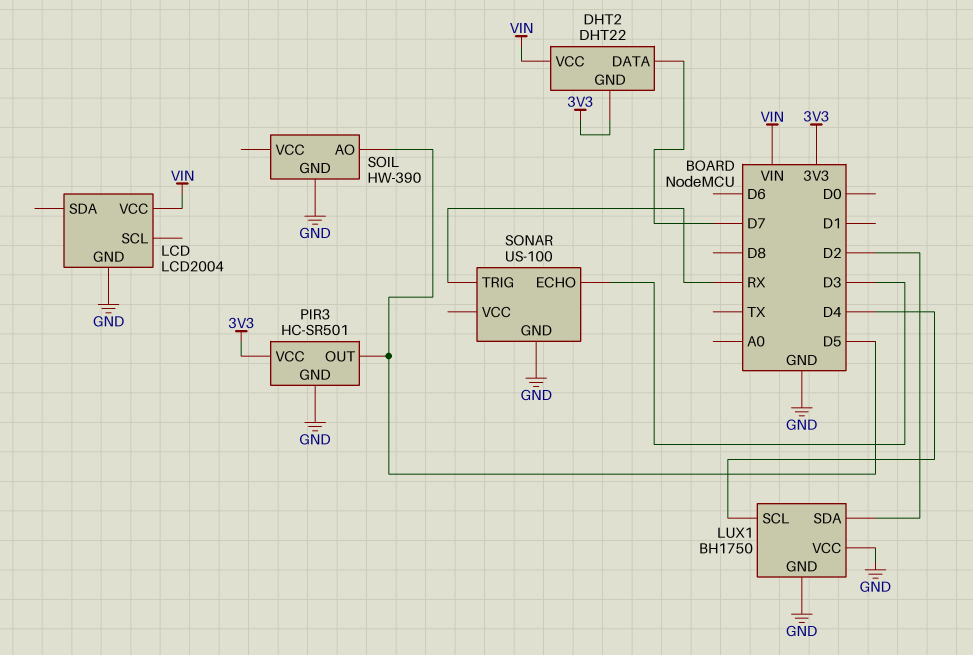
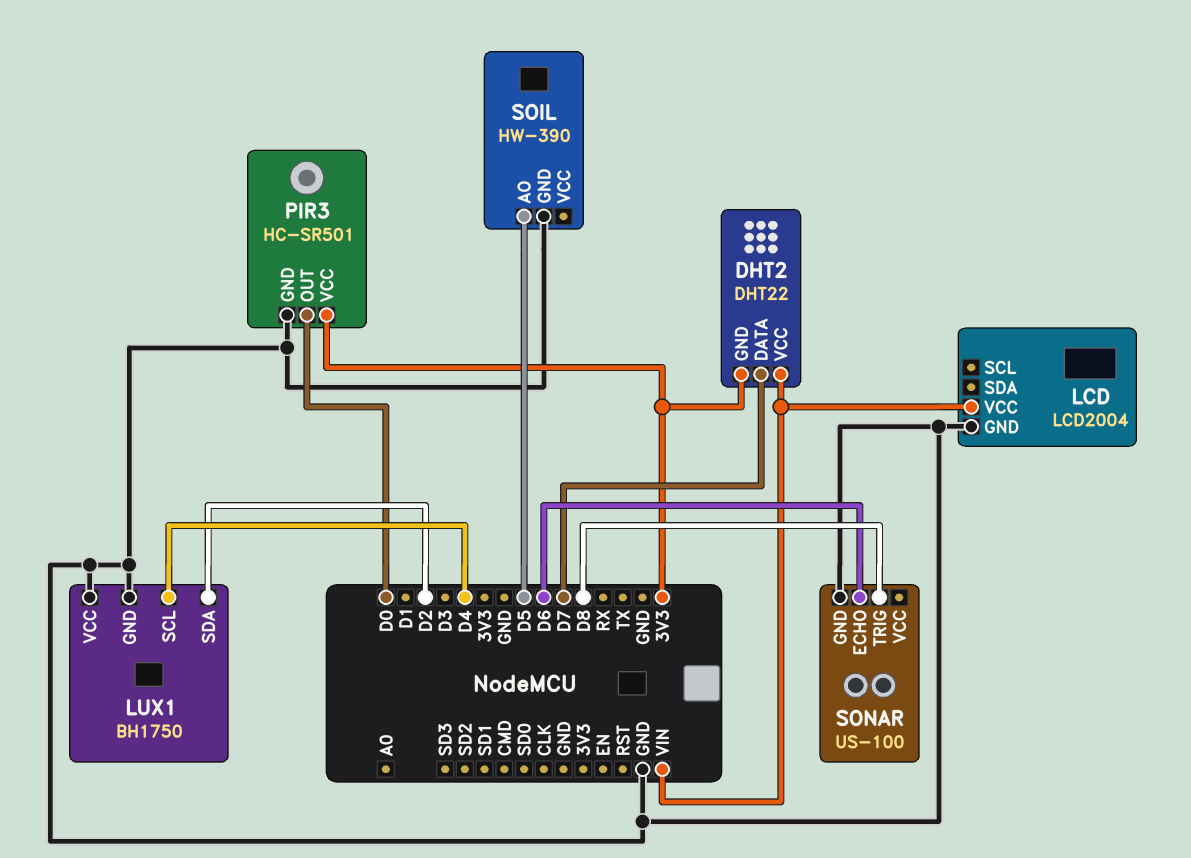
PIR3 pin OUT: D5 -> D0
SONAR pin ECHO: D3 -> D6
SONAR pin TRIG: RX -> D8

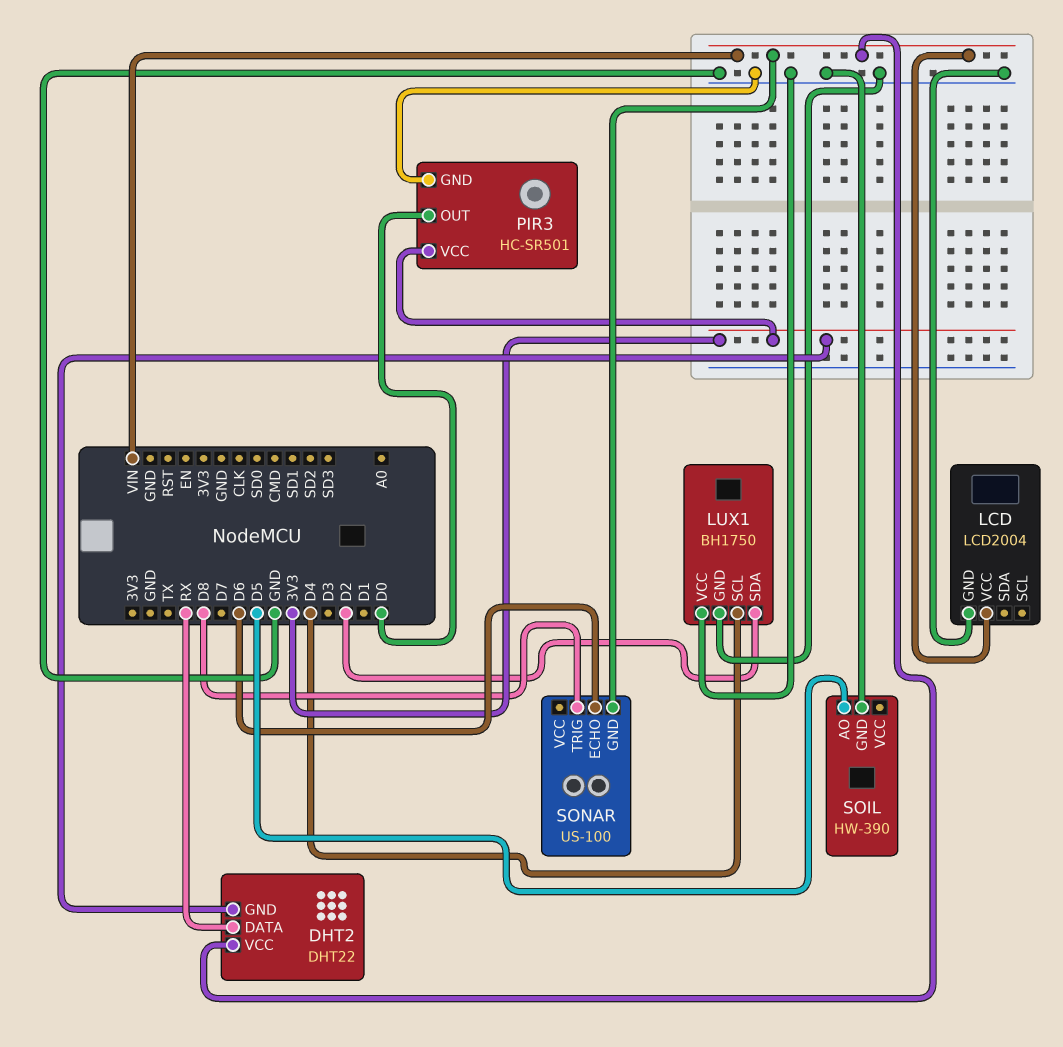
DHT2 pin DATA: D7 -> RX
SONAR pin GND: GND -> VIN

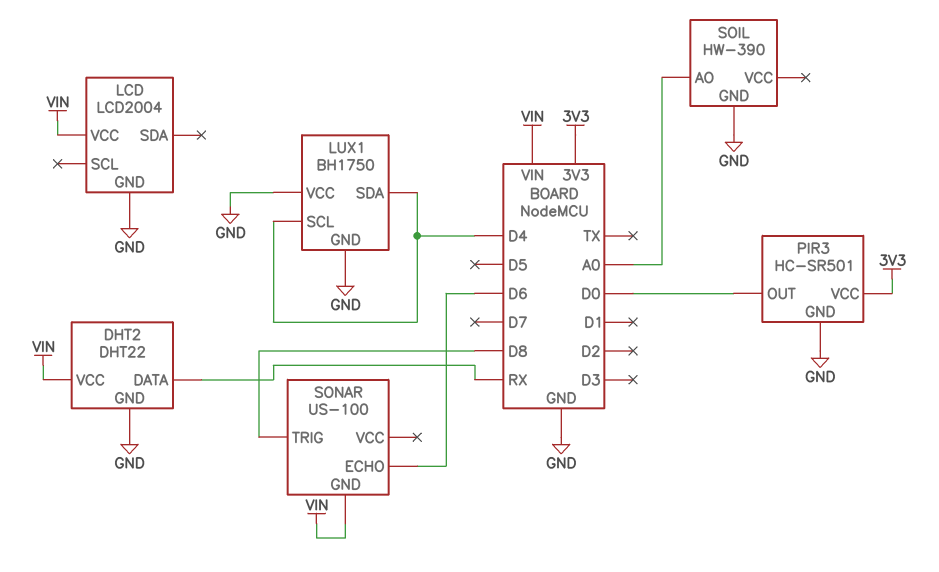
DHT2 pin GND: 3V3 -> GND
LUX1 pin SDA: D2 -> D4
SOIL pin AO: D5 -> A0

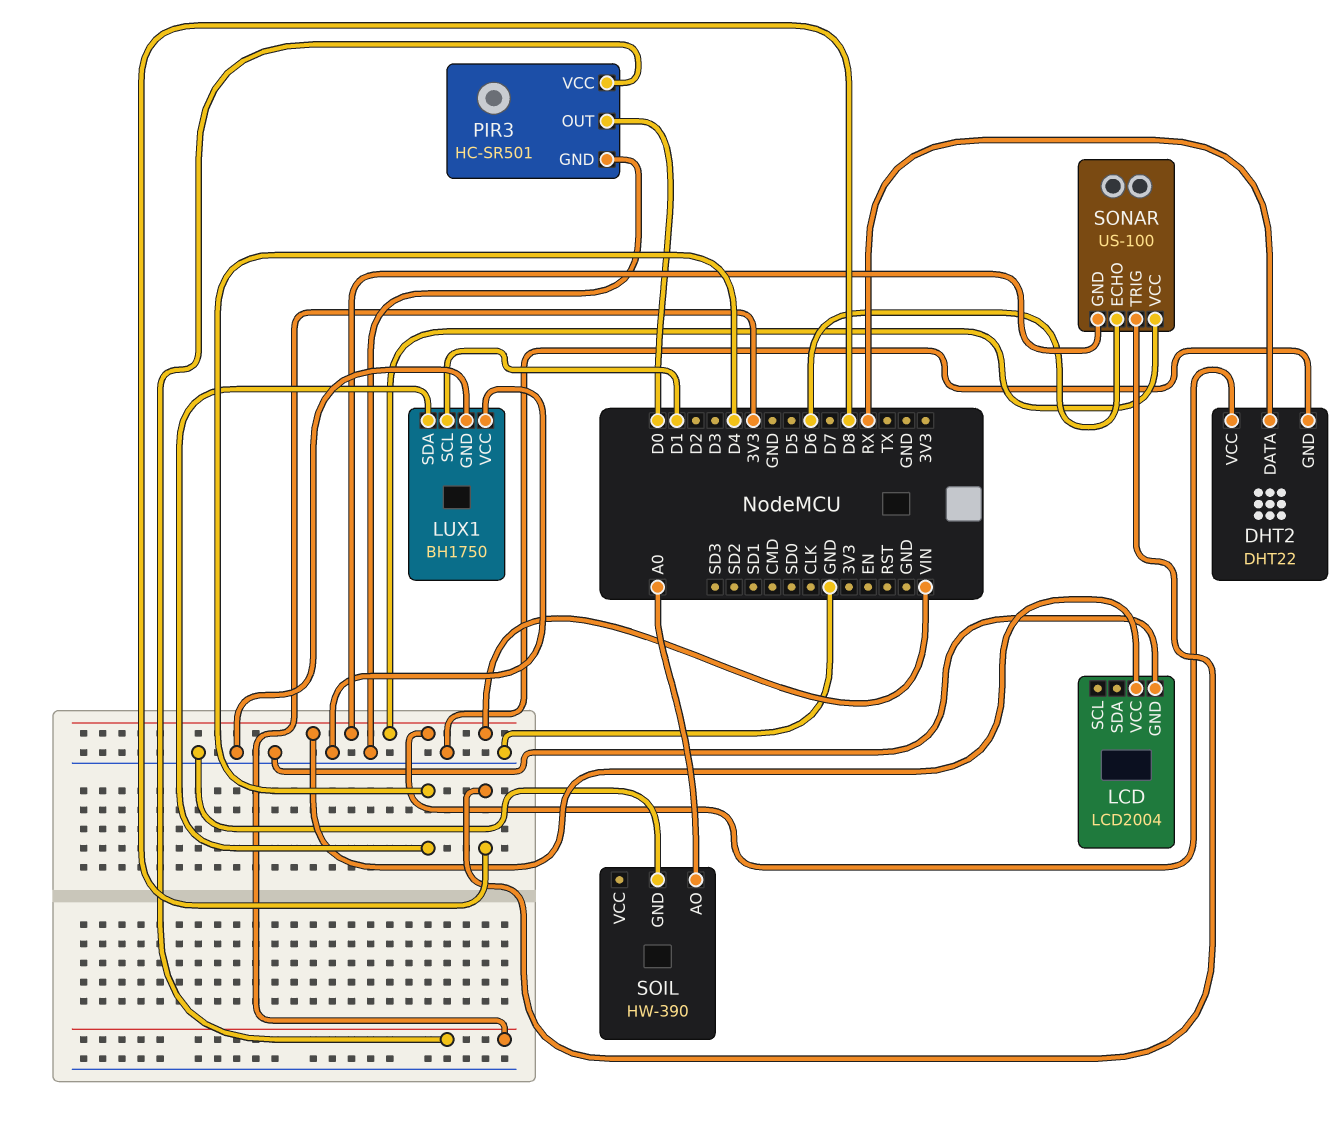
LUX1 pin SCL: D4 -> D1
SONAR pin VCC: none -> VIN

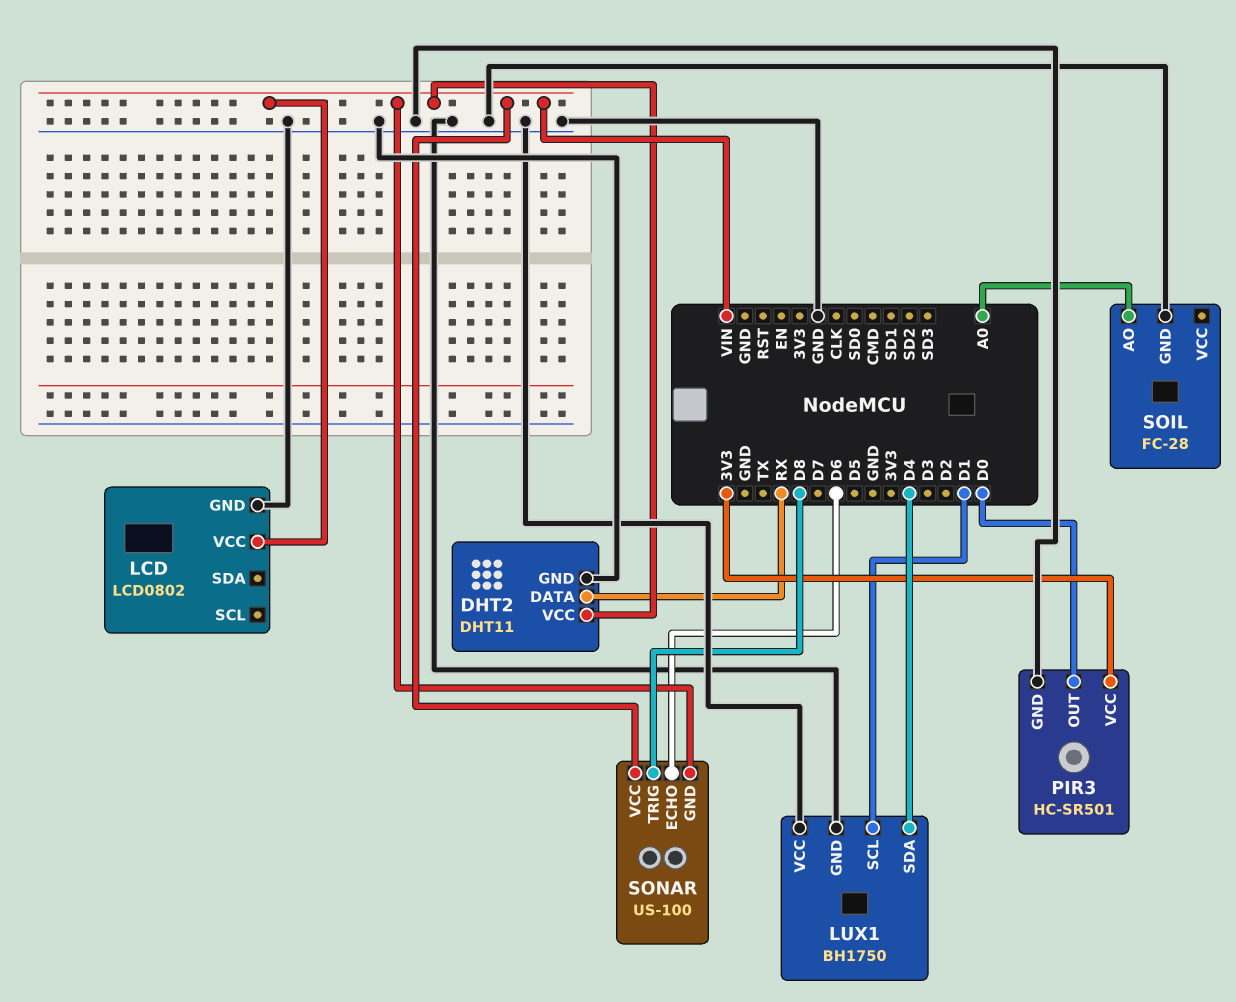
DHT2: DHT22 -> DHT11
LCD: LCD2004 -> LCD0802
SOIL: HW-390 -> FC-28

